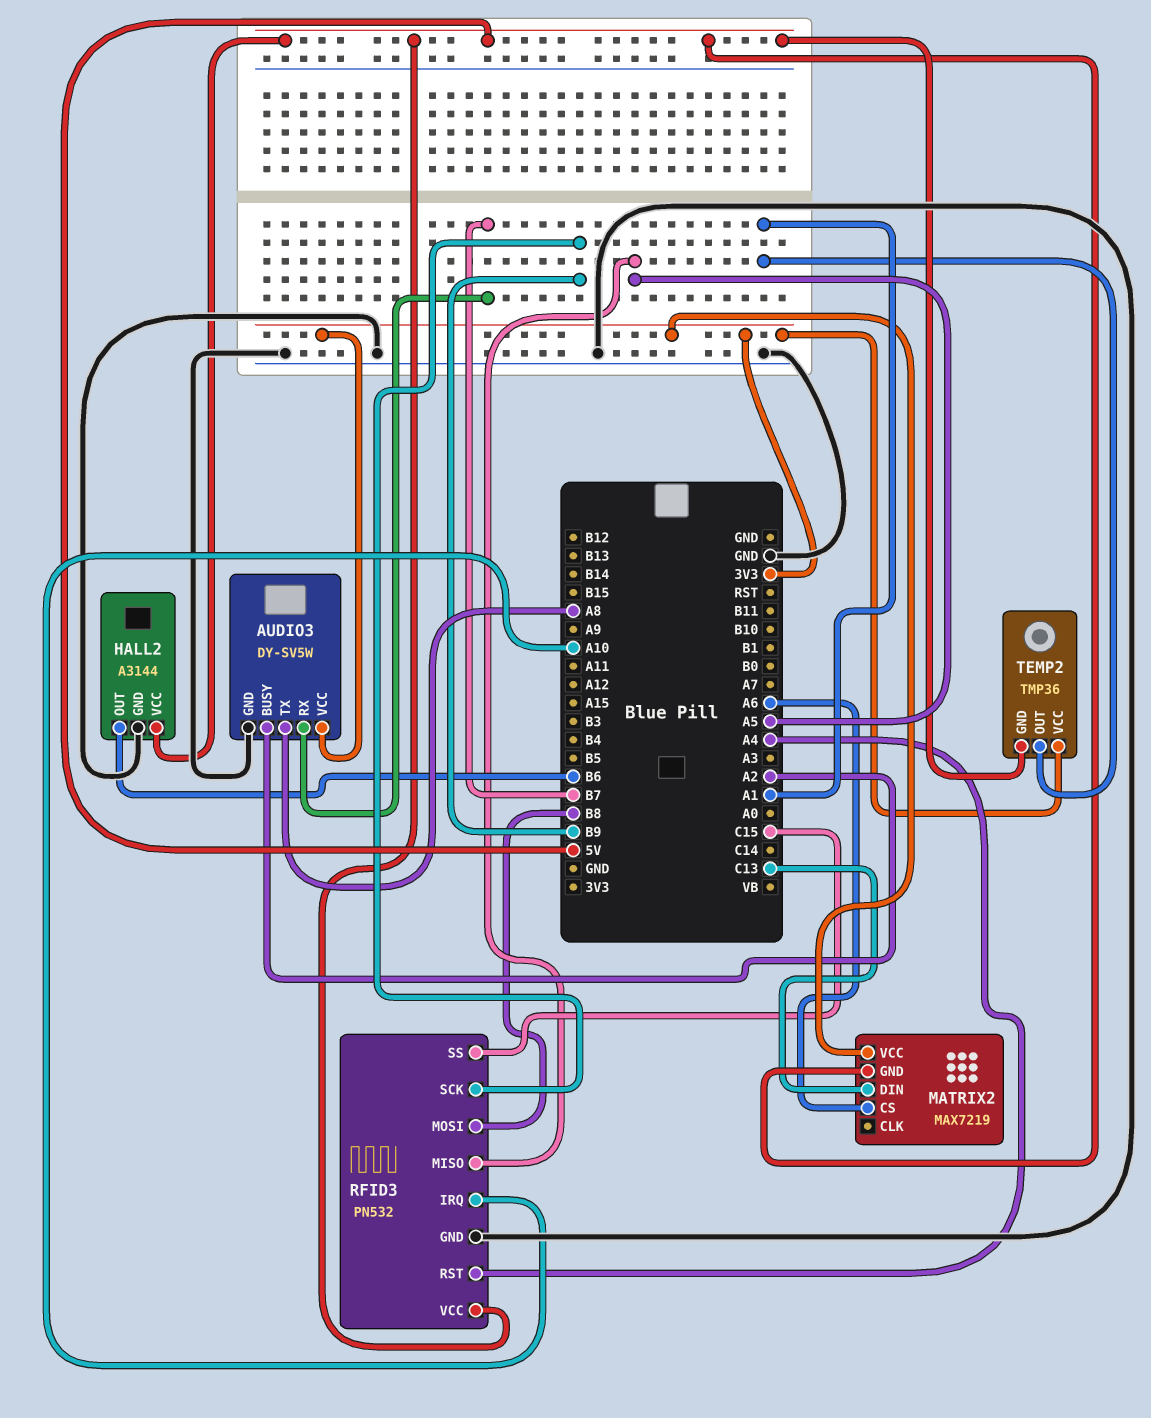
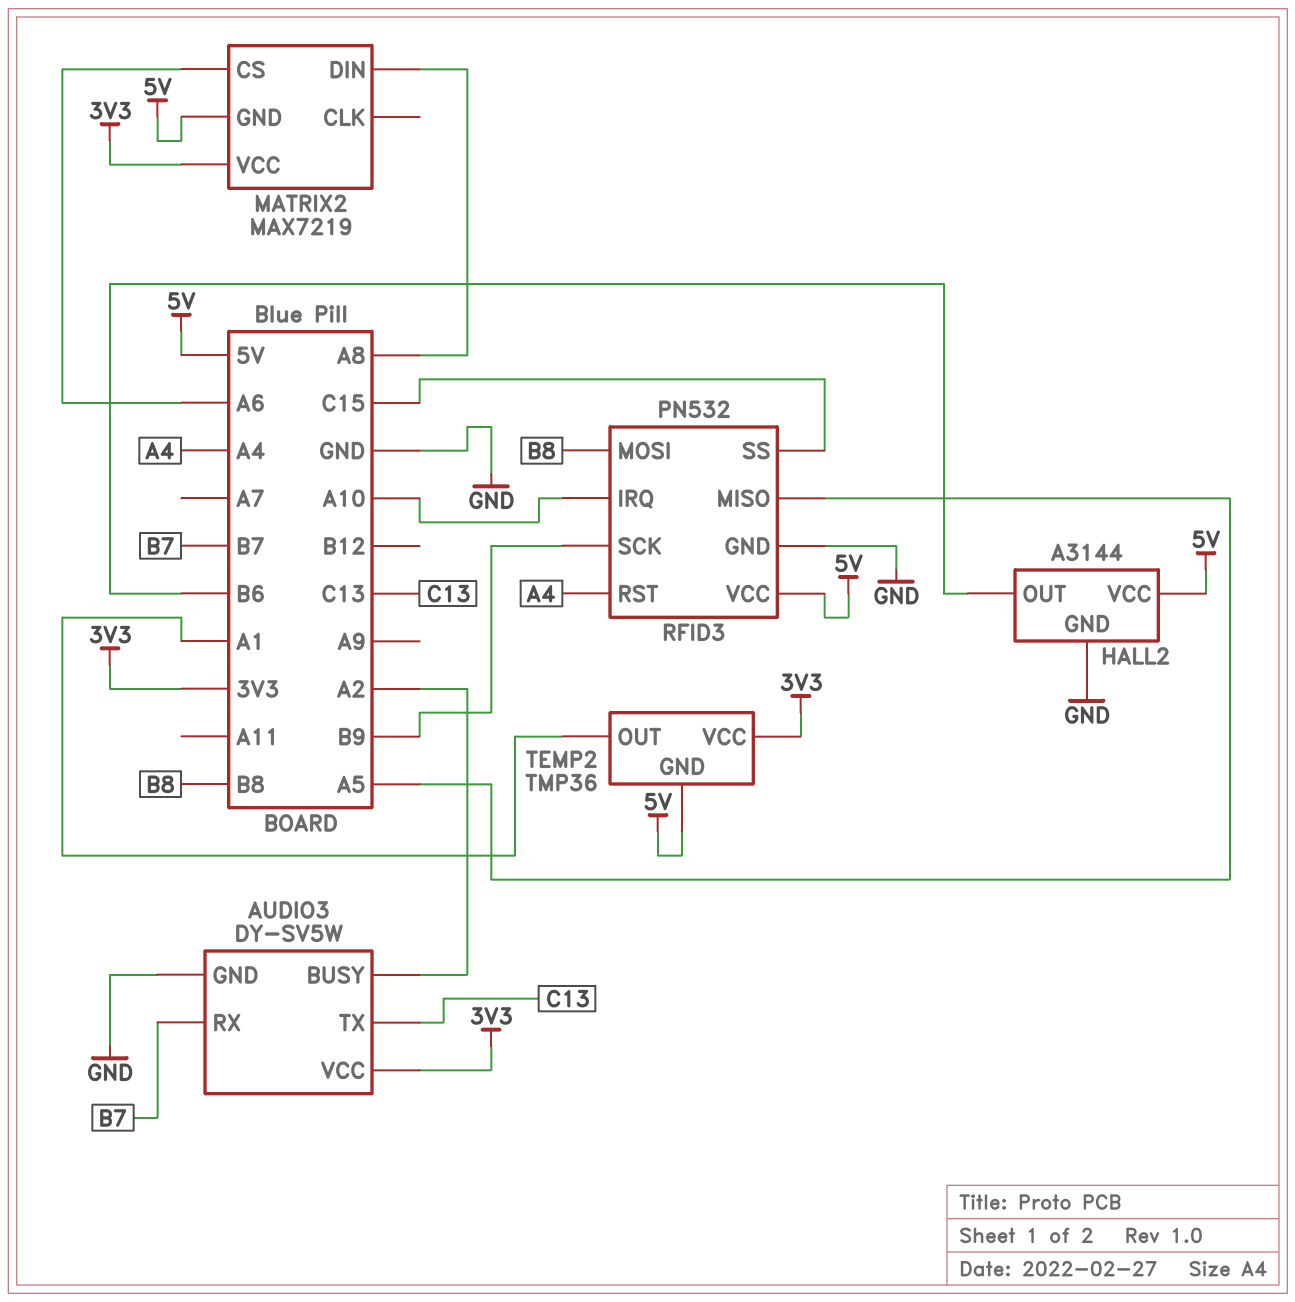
AUDIO3 pin TX: A8 -> C13
MATRIX2 pin DIN: C13 -> A8

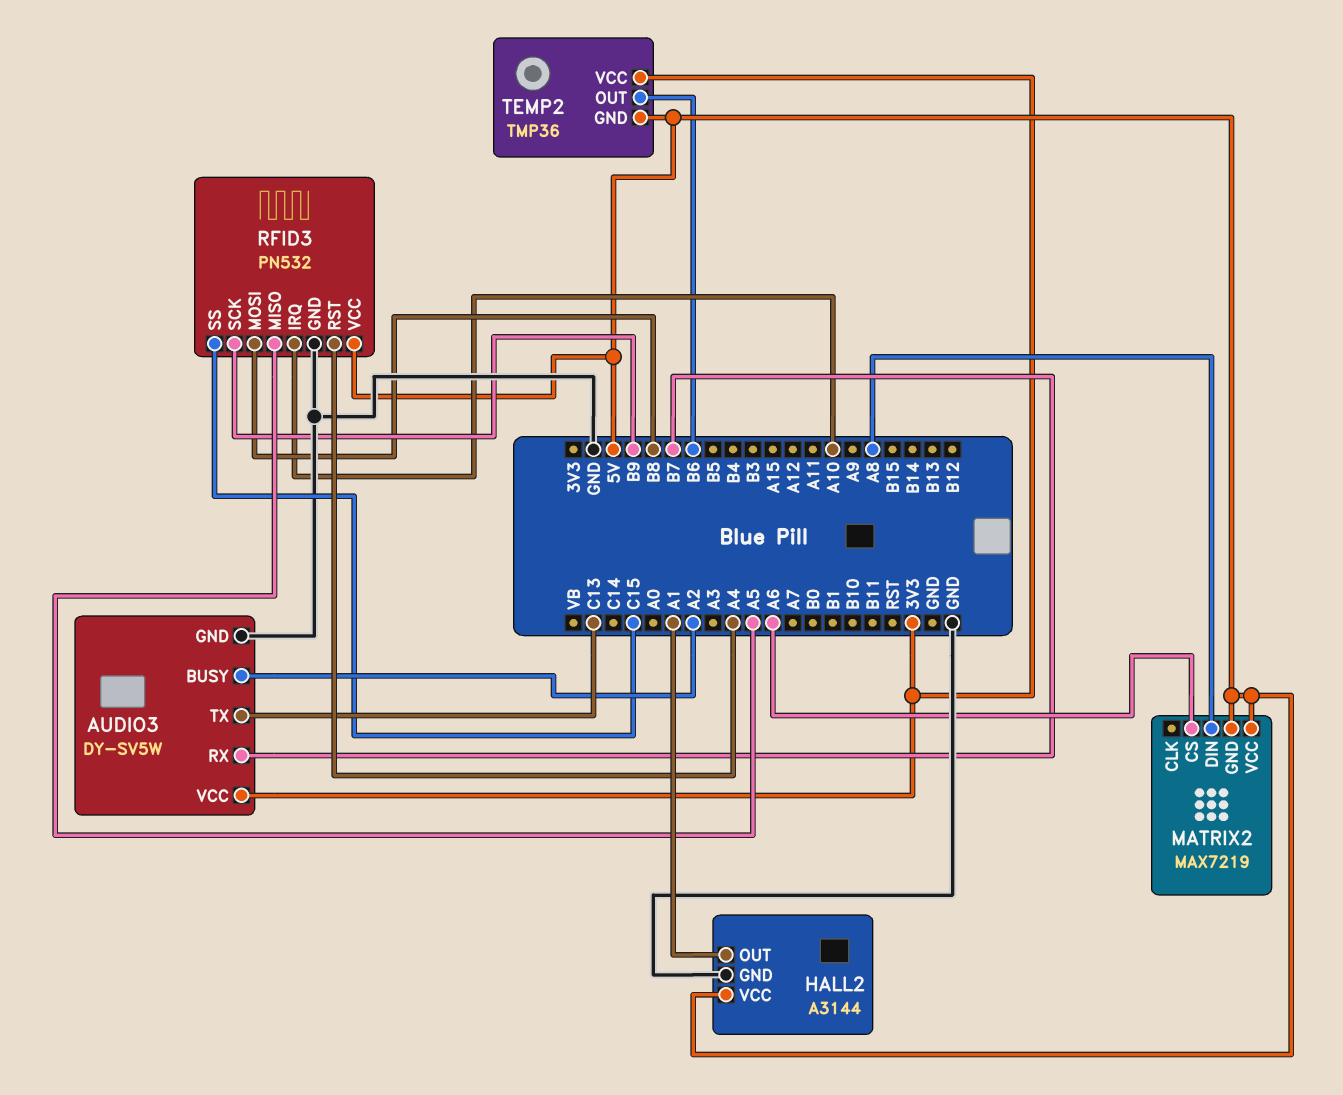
HALL2 pin OUT: B6 -> A1
MATRIX2 pin VCC: 3V3 -> 5V
TEMP2 pin OUT: A1 -> B6

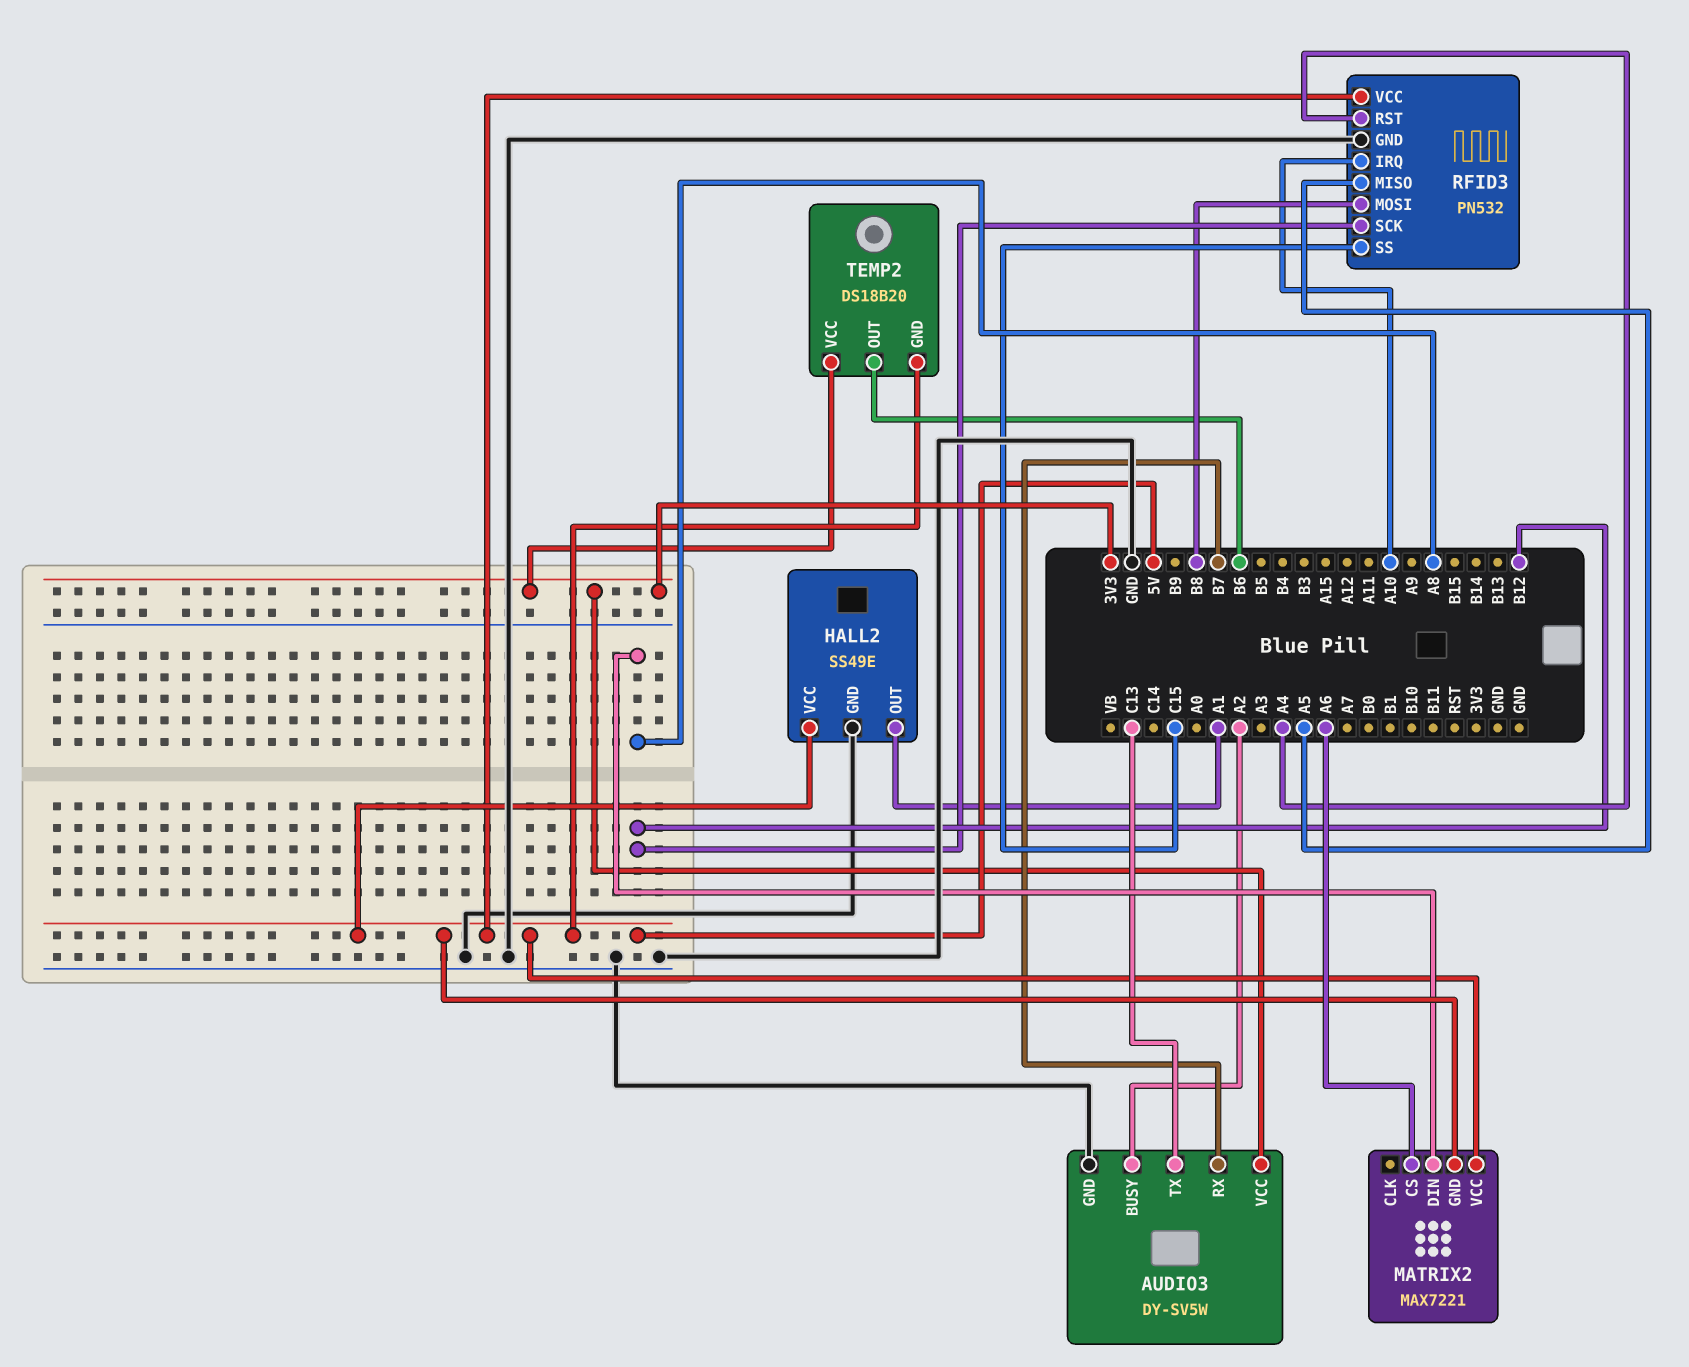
HALL2: A3144 -> SS49E
MATRIX2: MAX7219 -> MAX7221
RFID3 pin SCK: B9 -> B12
TEMP2: TMP36 -> DS18B20

